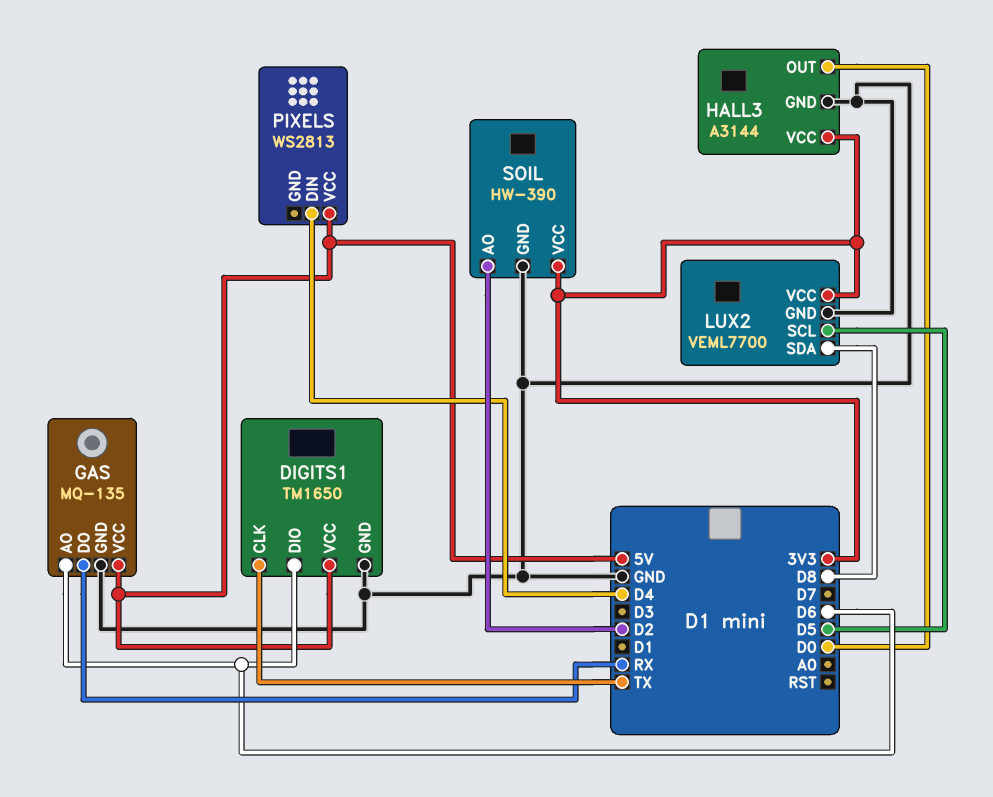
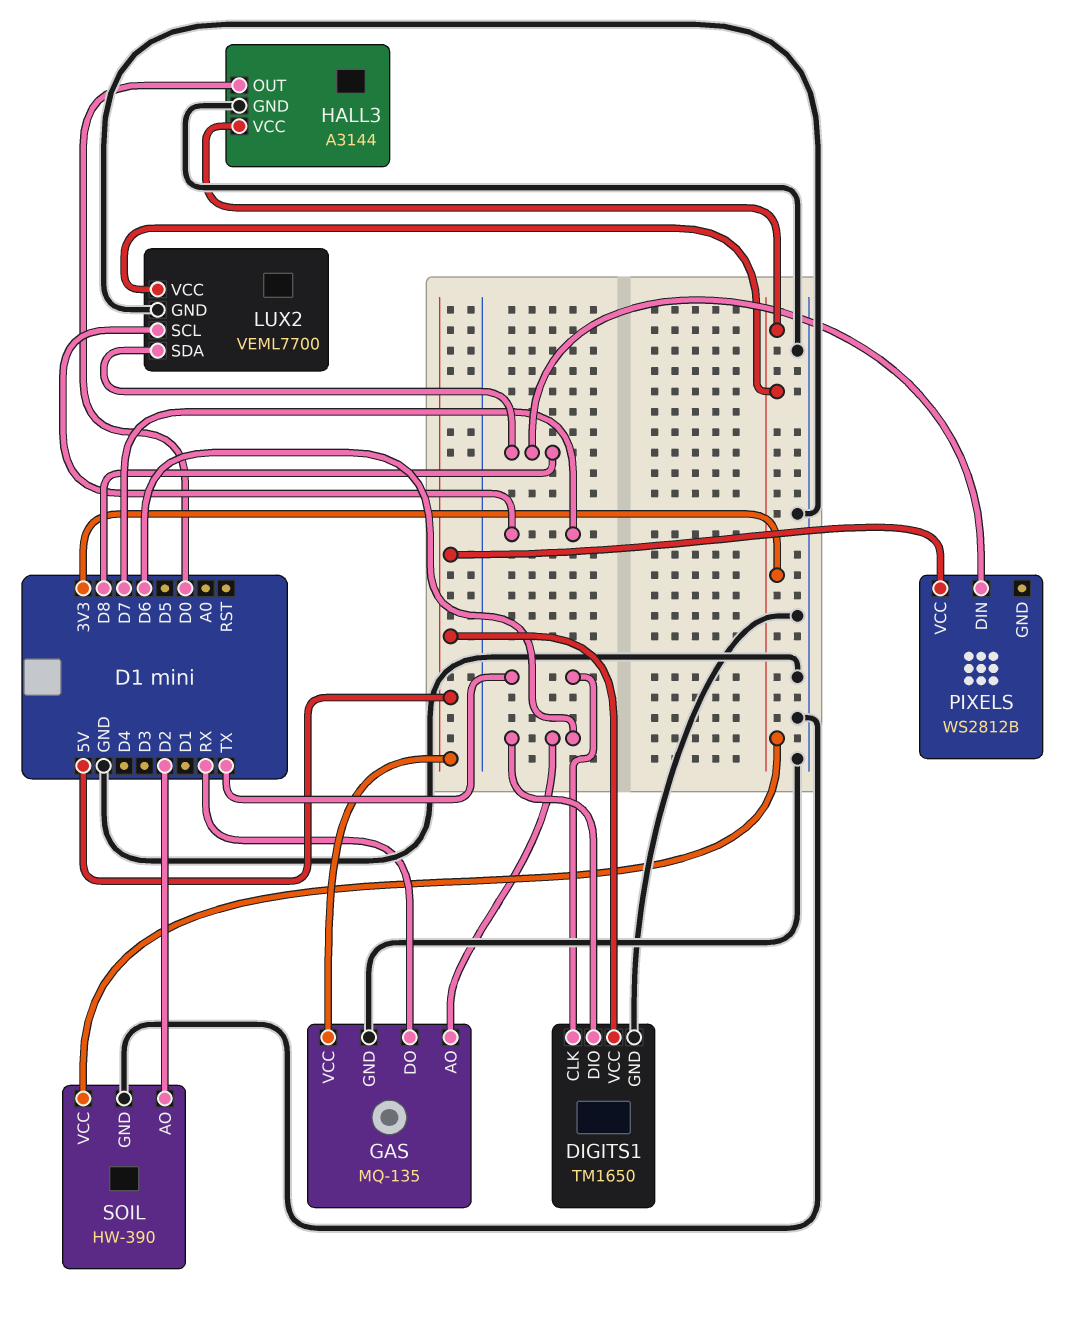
LUX2 pin SCL: D5 -> D7
PIXELS: WS2813 -> WS2812B
PIXELS pin DIN: D4 -> D8

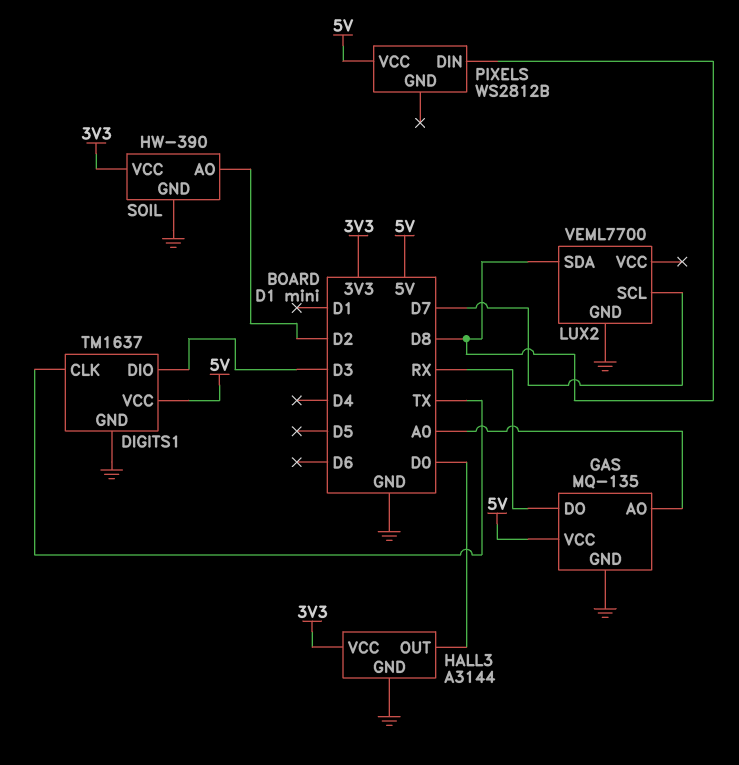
DIGITS1: TM1650 -> TM1637
DIGITS1 pin DIO: D6 -> D3
GAS pin AO: D6 -> A0
LUX2 pin VCC: 3V3 -> none

